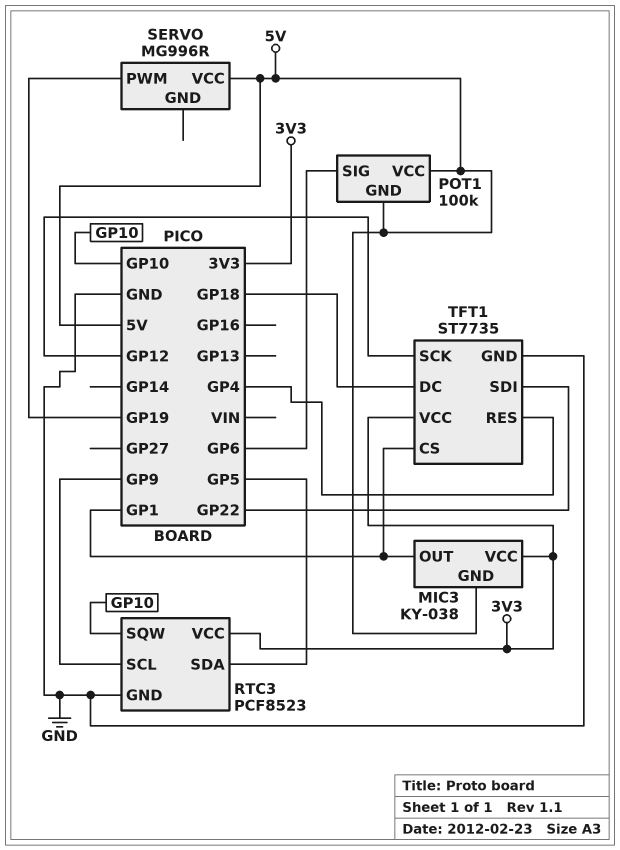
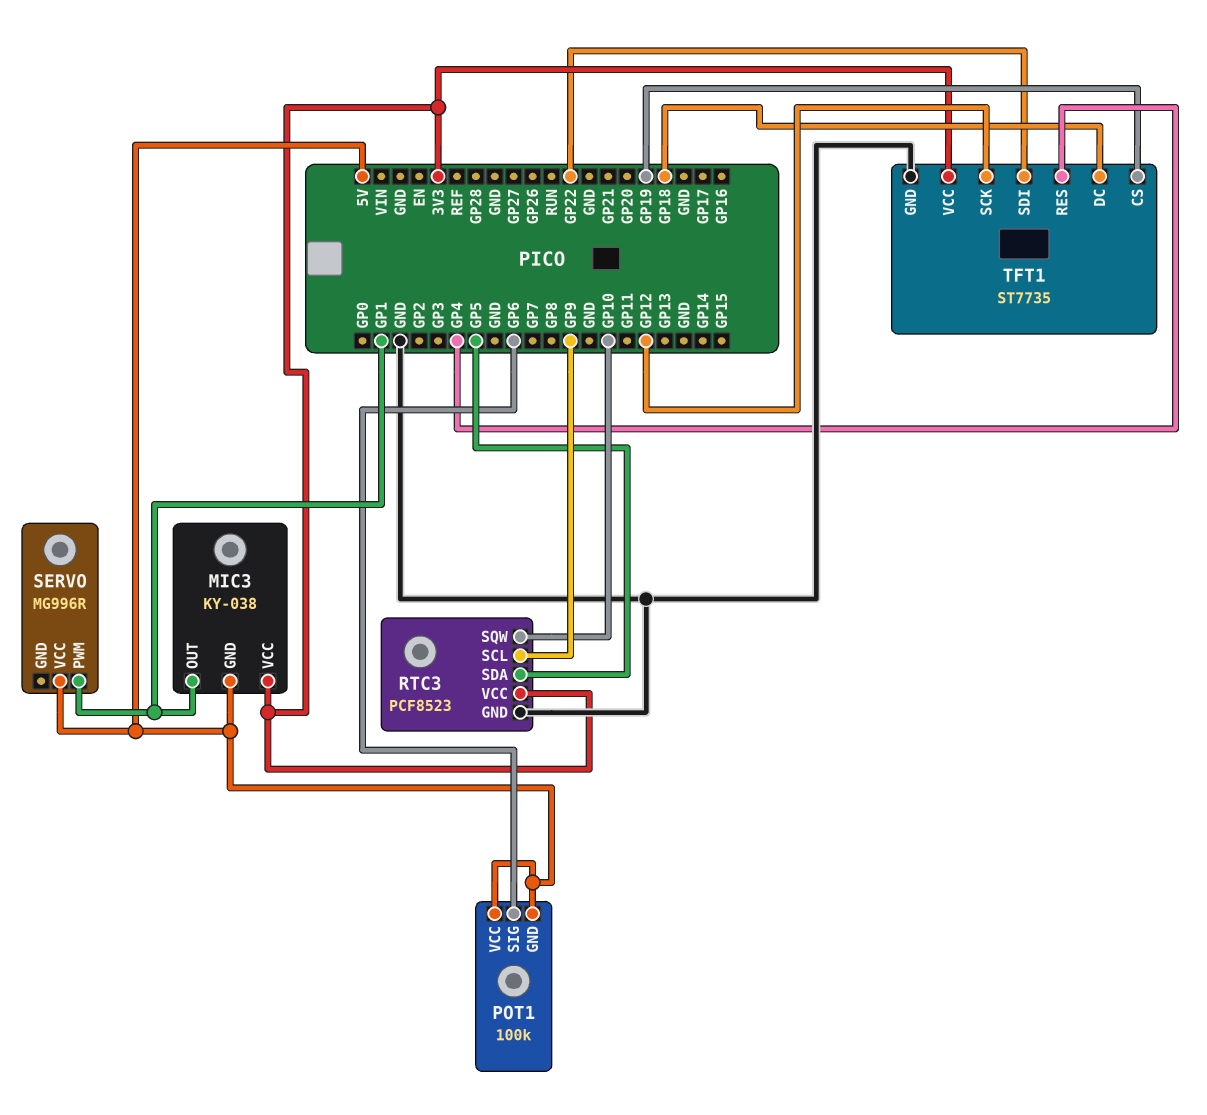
SERVO pin PWM: GP19 -> GP1
TFT1 pin CS: GP1 -> GP19

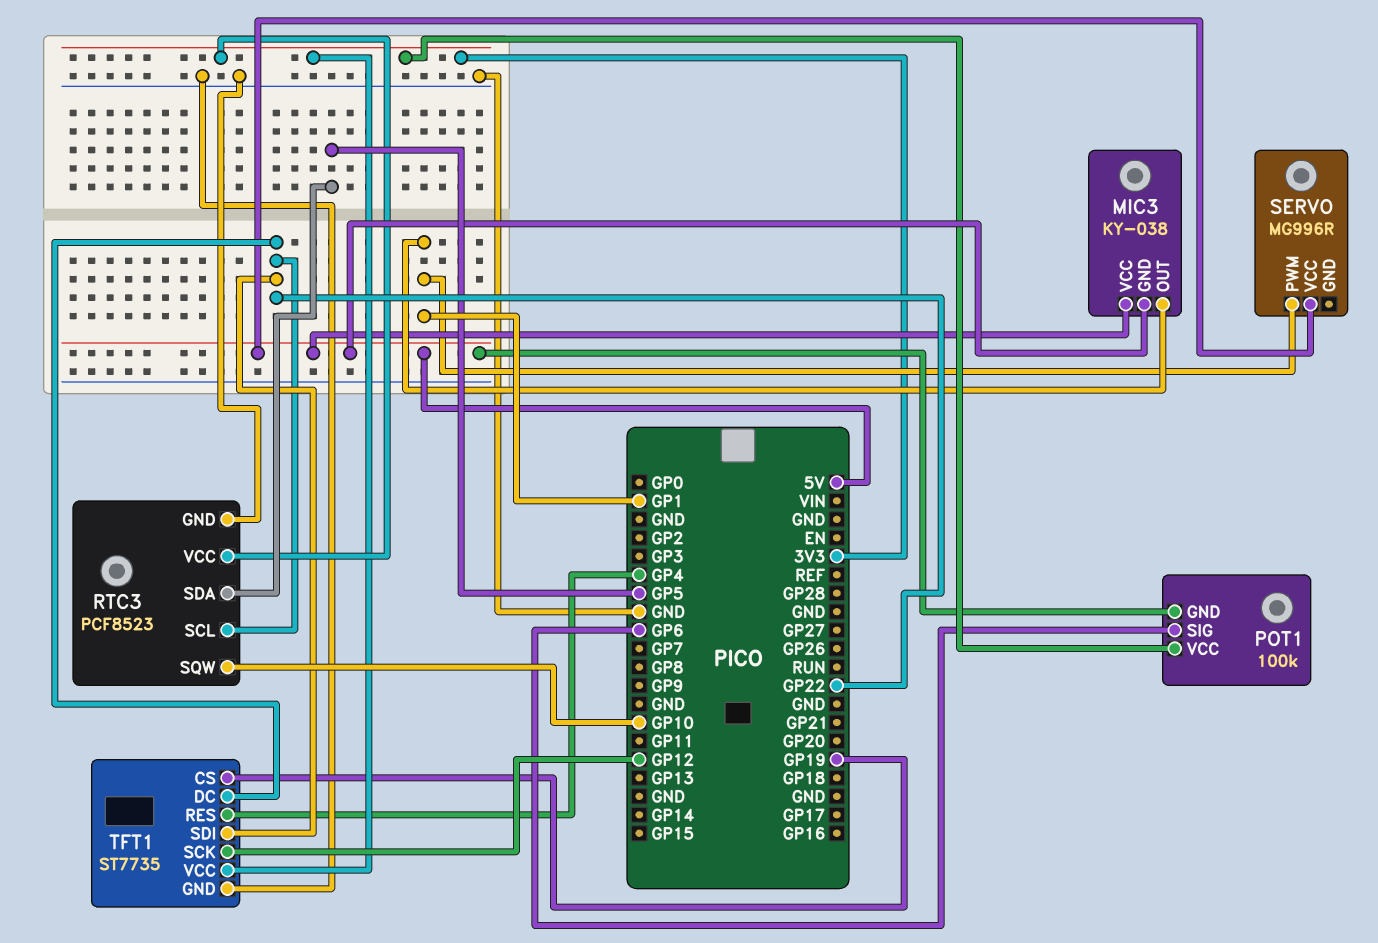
MIC3 pin VCC: 3V3 -> 5V
POT1 pin VCC: 5V -> 3V3
RTC3 pin SCL: GP9 -> GP22
TFT1 pin DC: GP18 -> GP22

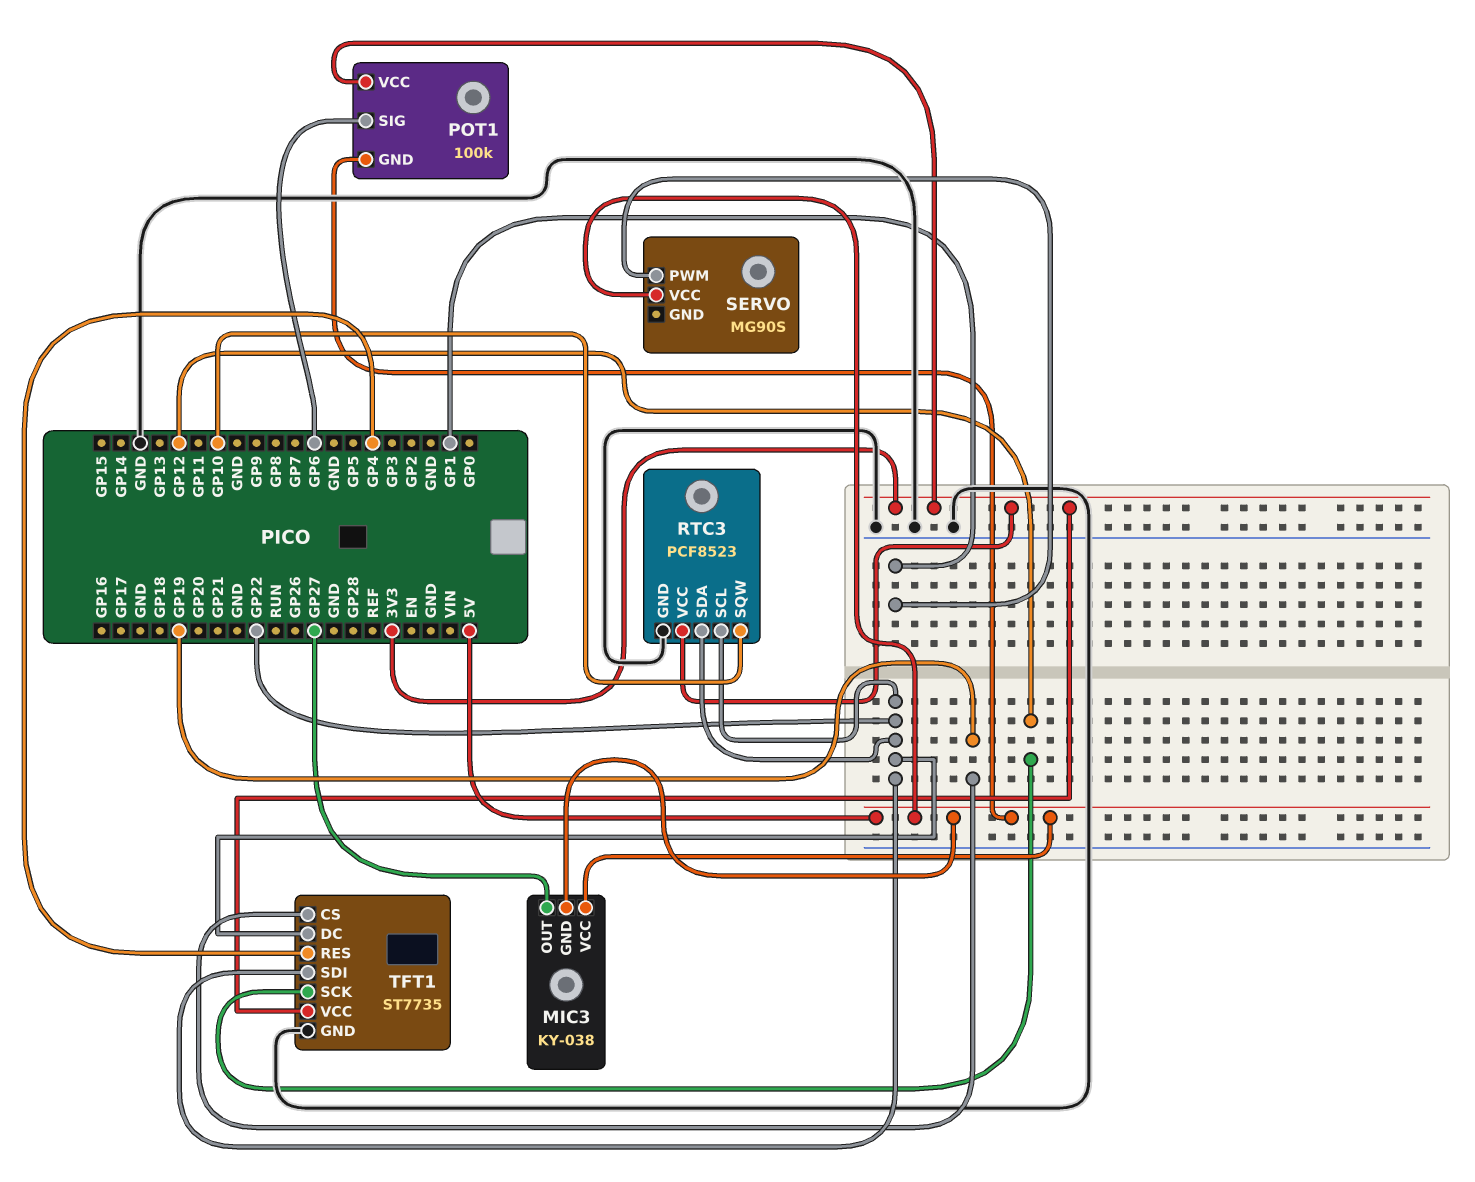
MIC3 pin OUT: GP1 -> GP27
RTC3 pin SDA: GP5 -> GP22
SERVO: MG996R -> MG90S

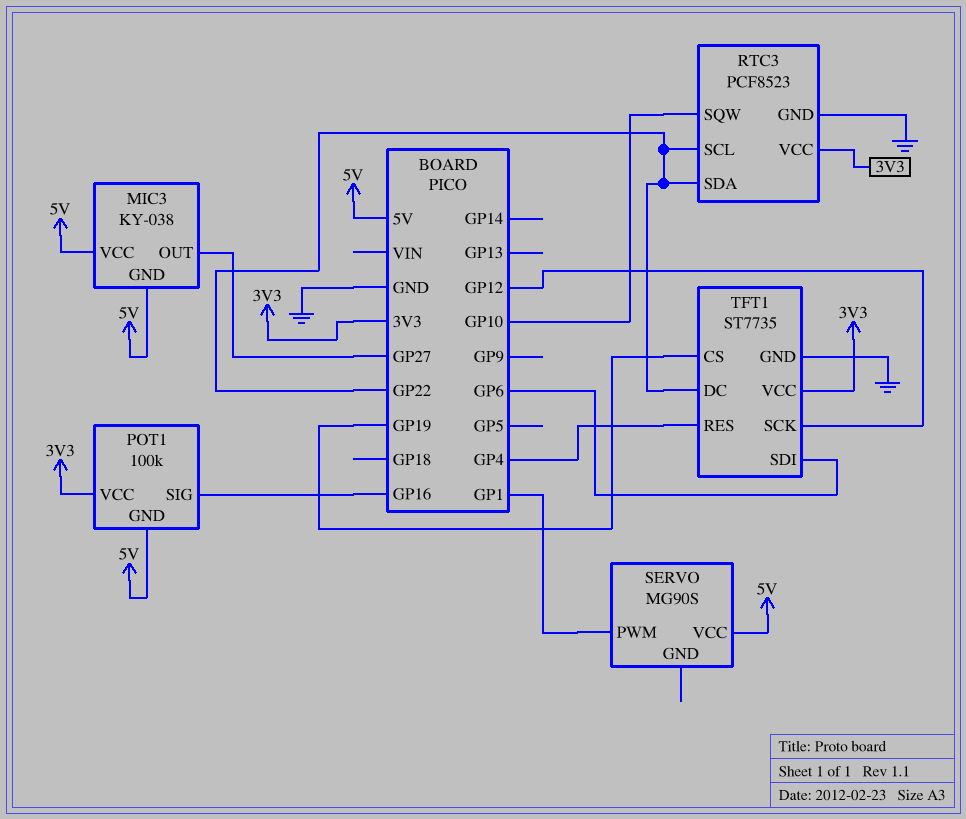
POT1 pin SIG: GP6 -> GP16
TFT1 pin SDI: GP22 -> GP6

